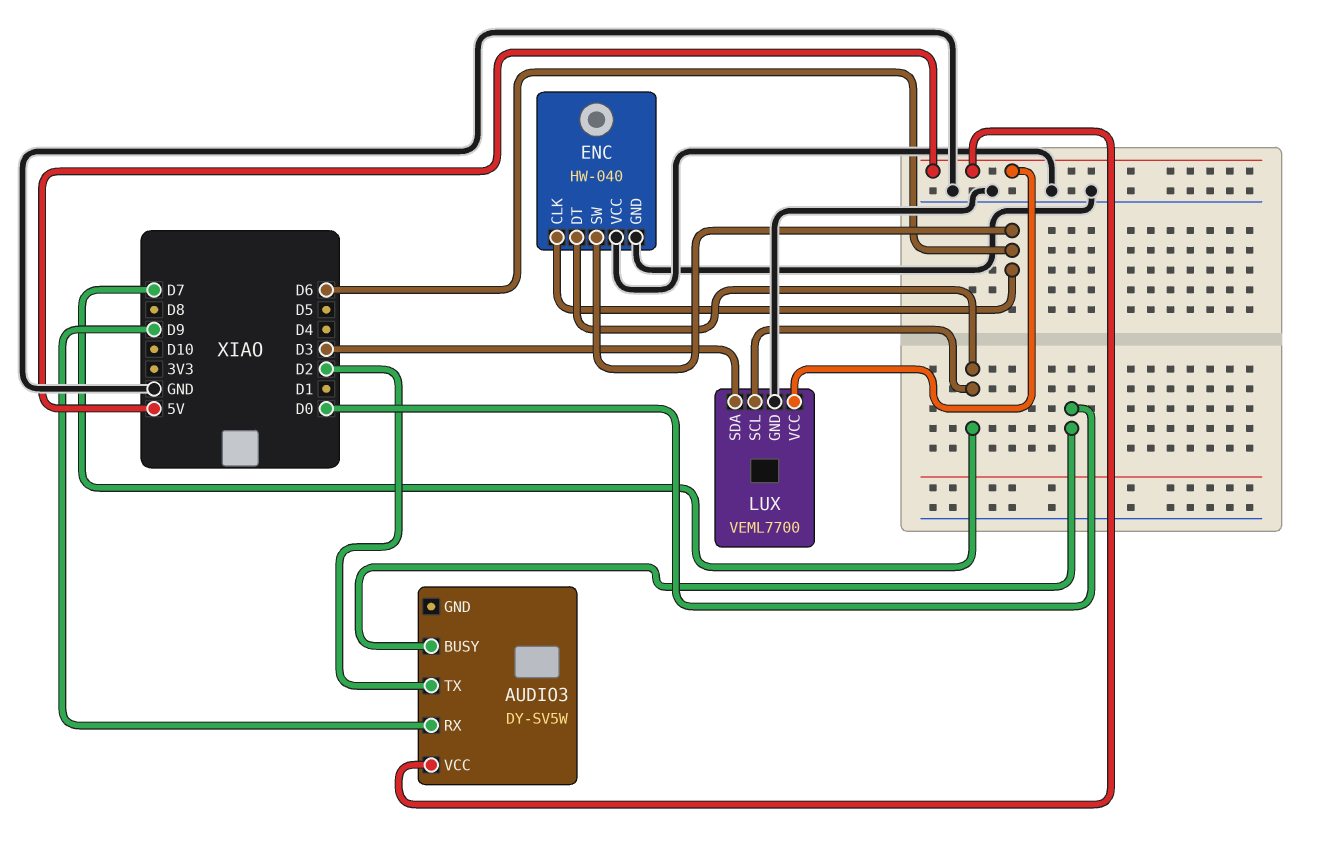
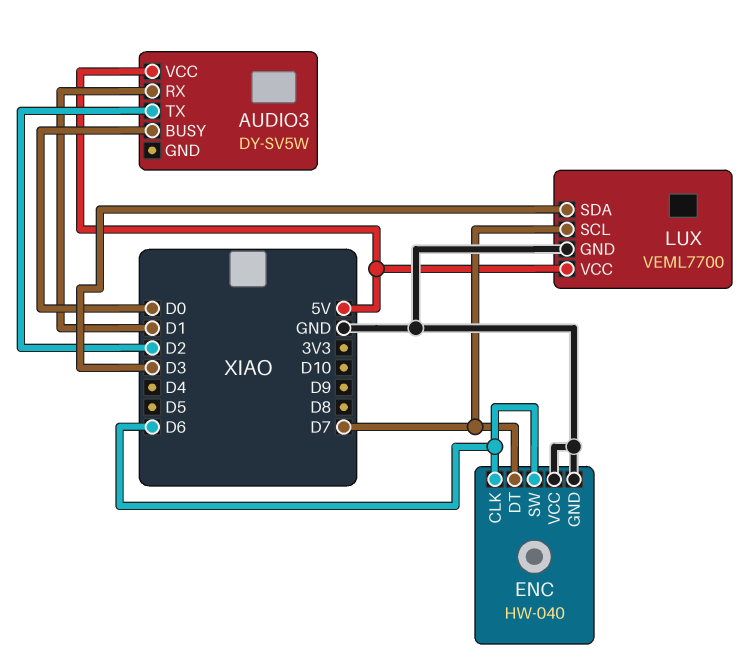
AUDIO3 pin RX: D9 -> D1

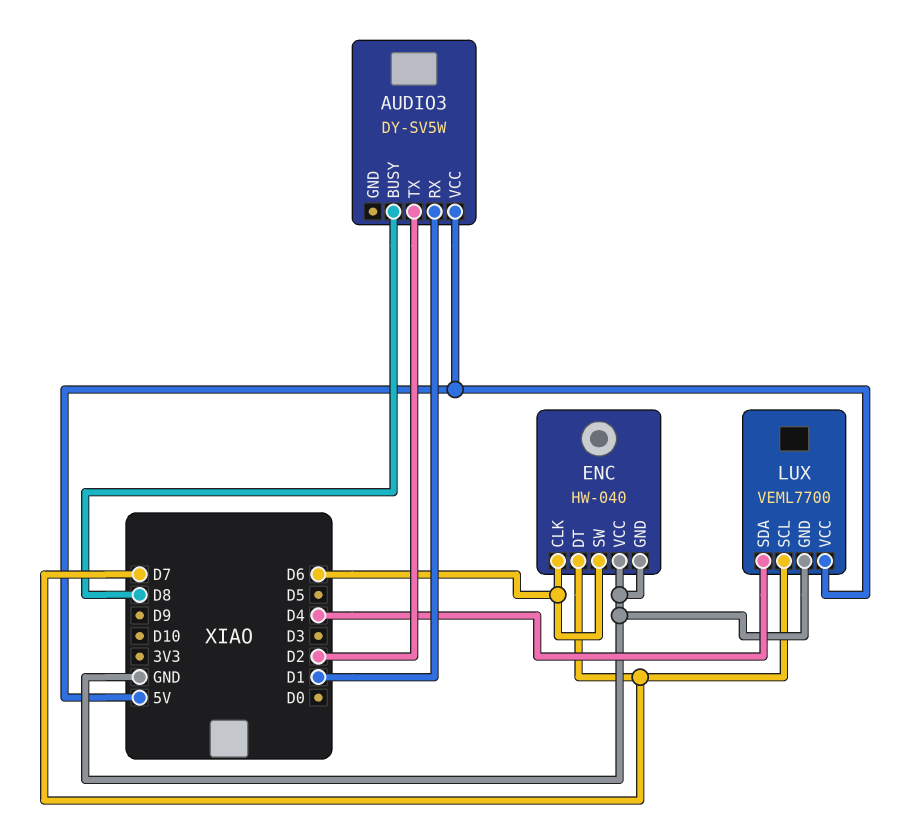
AUDIO3 pin BUSY: D0 -> D8
LUX pin SDA: D3 -> D4

